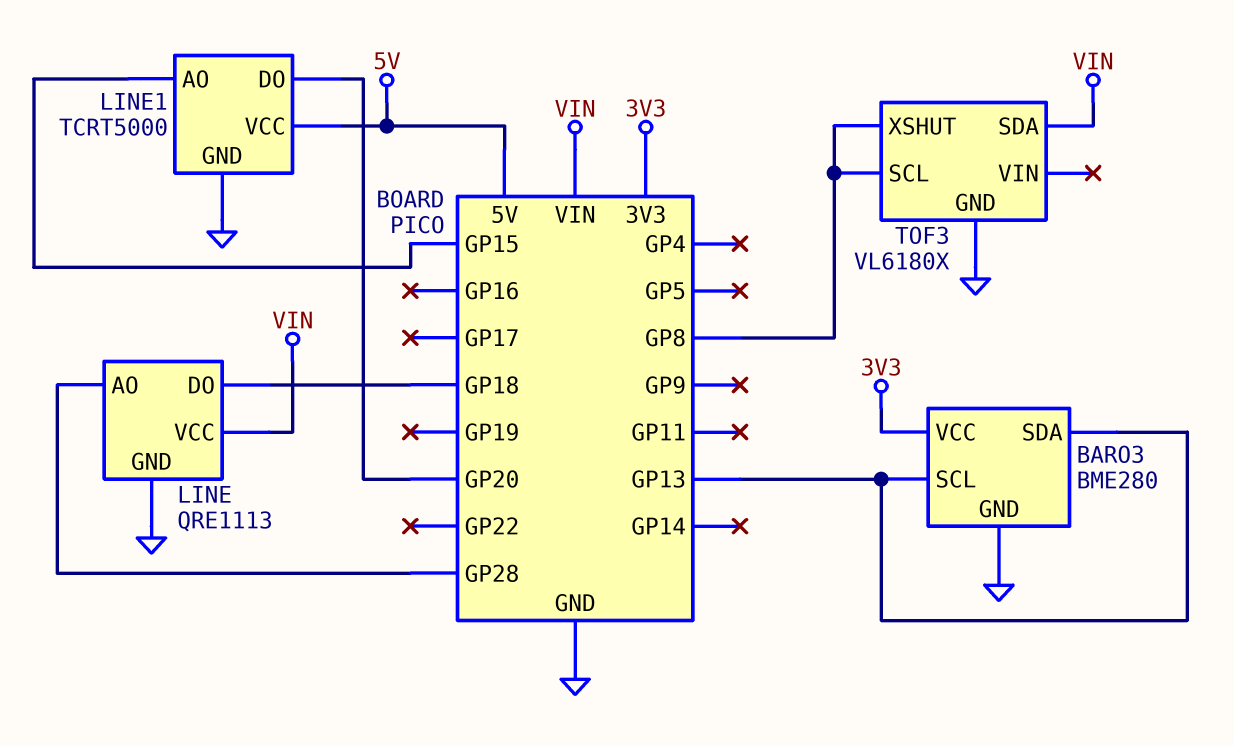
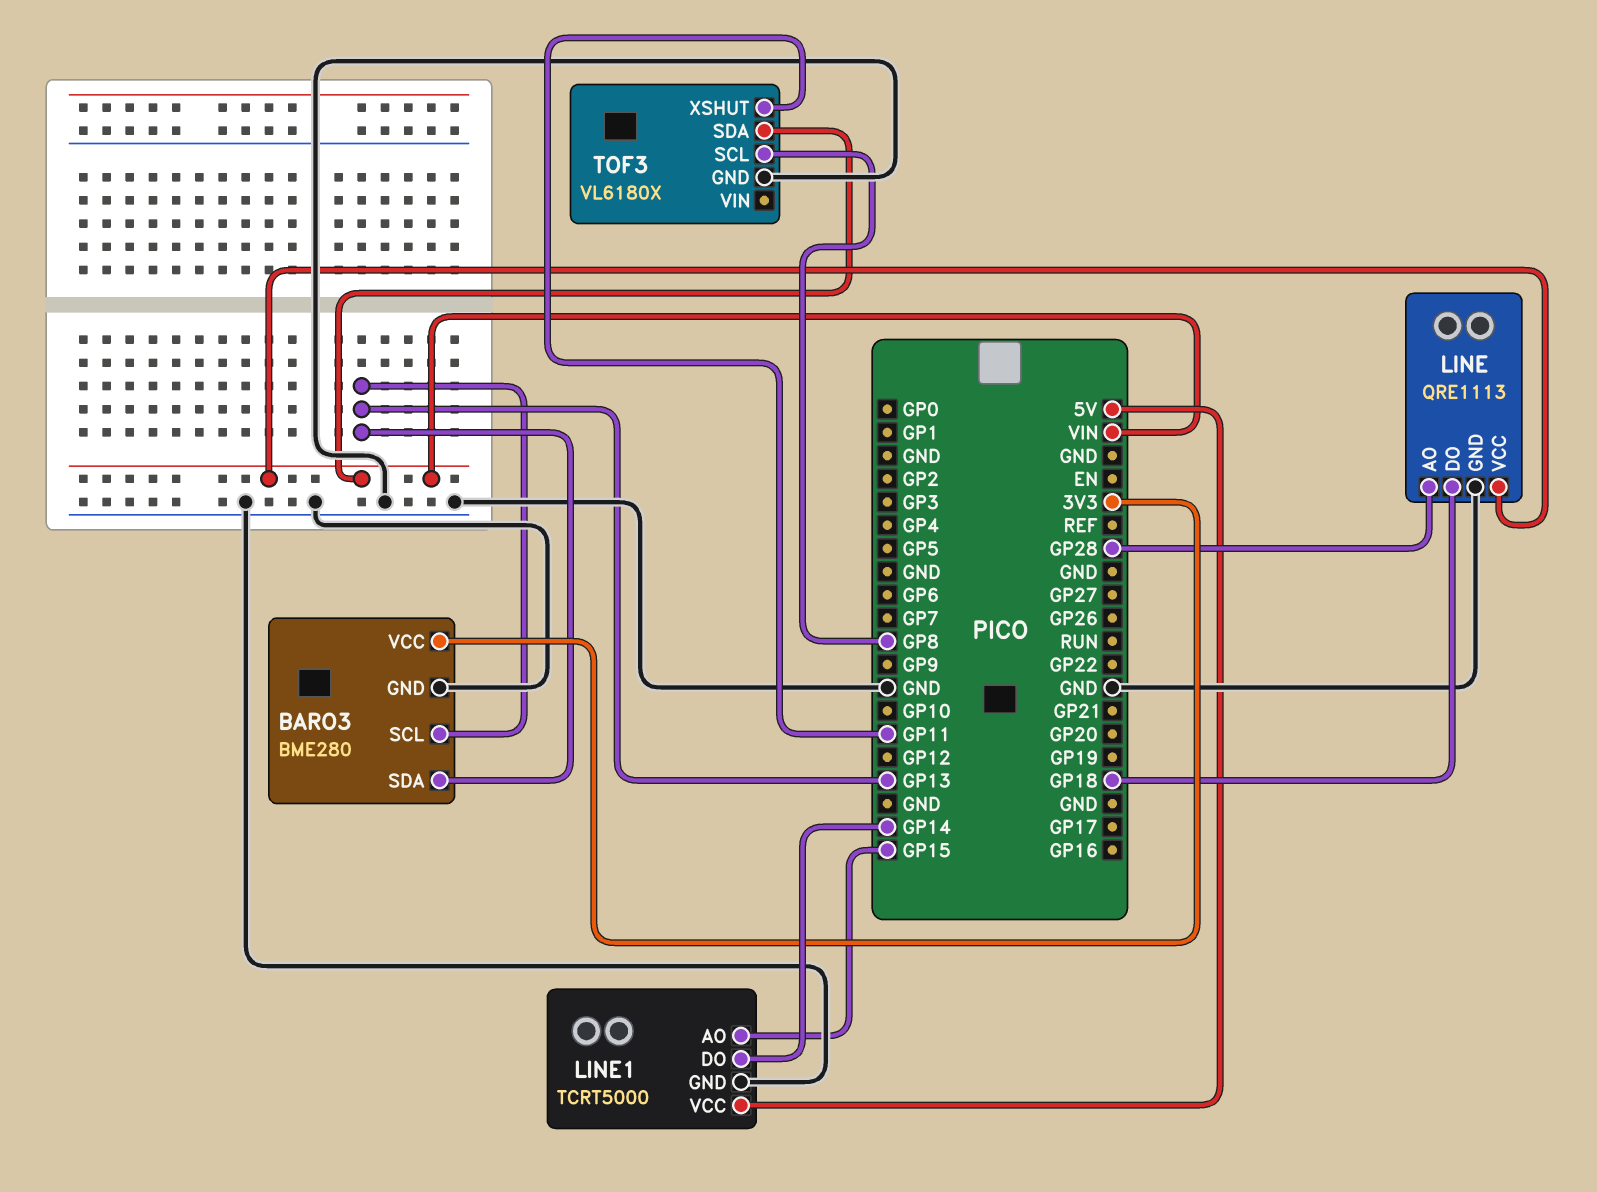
LINE1 pin DO: GP20 -> GP14
TOF3 pin XSHUT: GP8 -> GP11

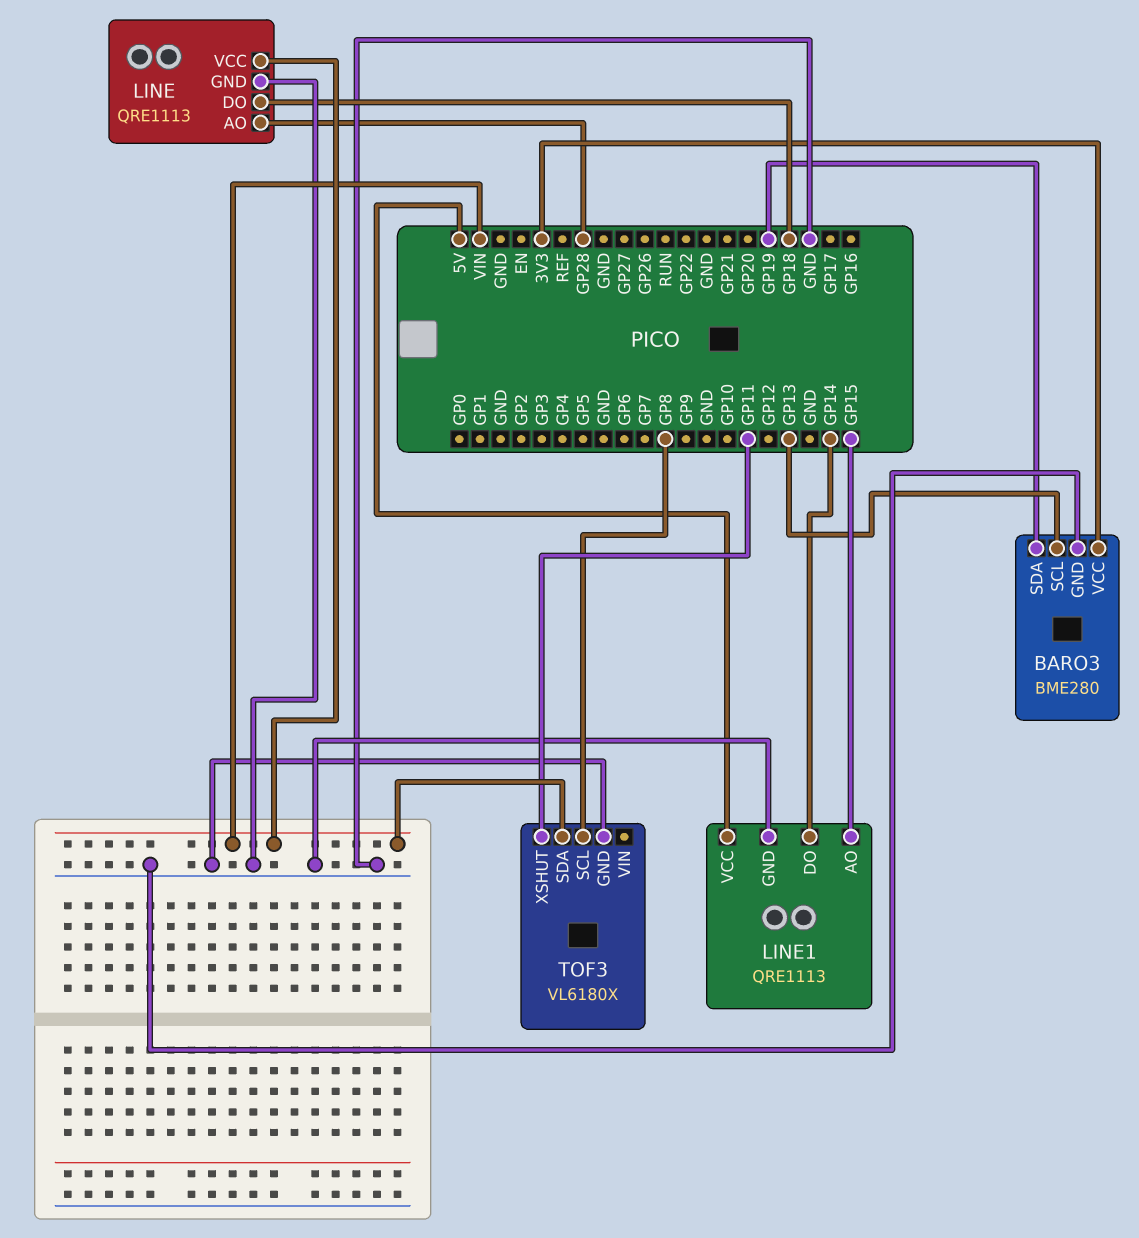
BARO3 pin SDA: GP13 -> GP19
LINE1: TCRT5000 -> QRE1113

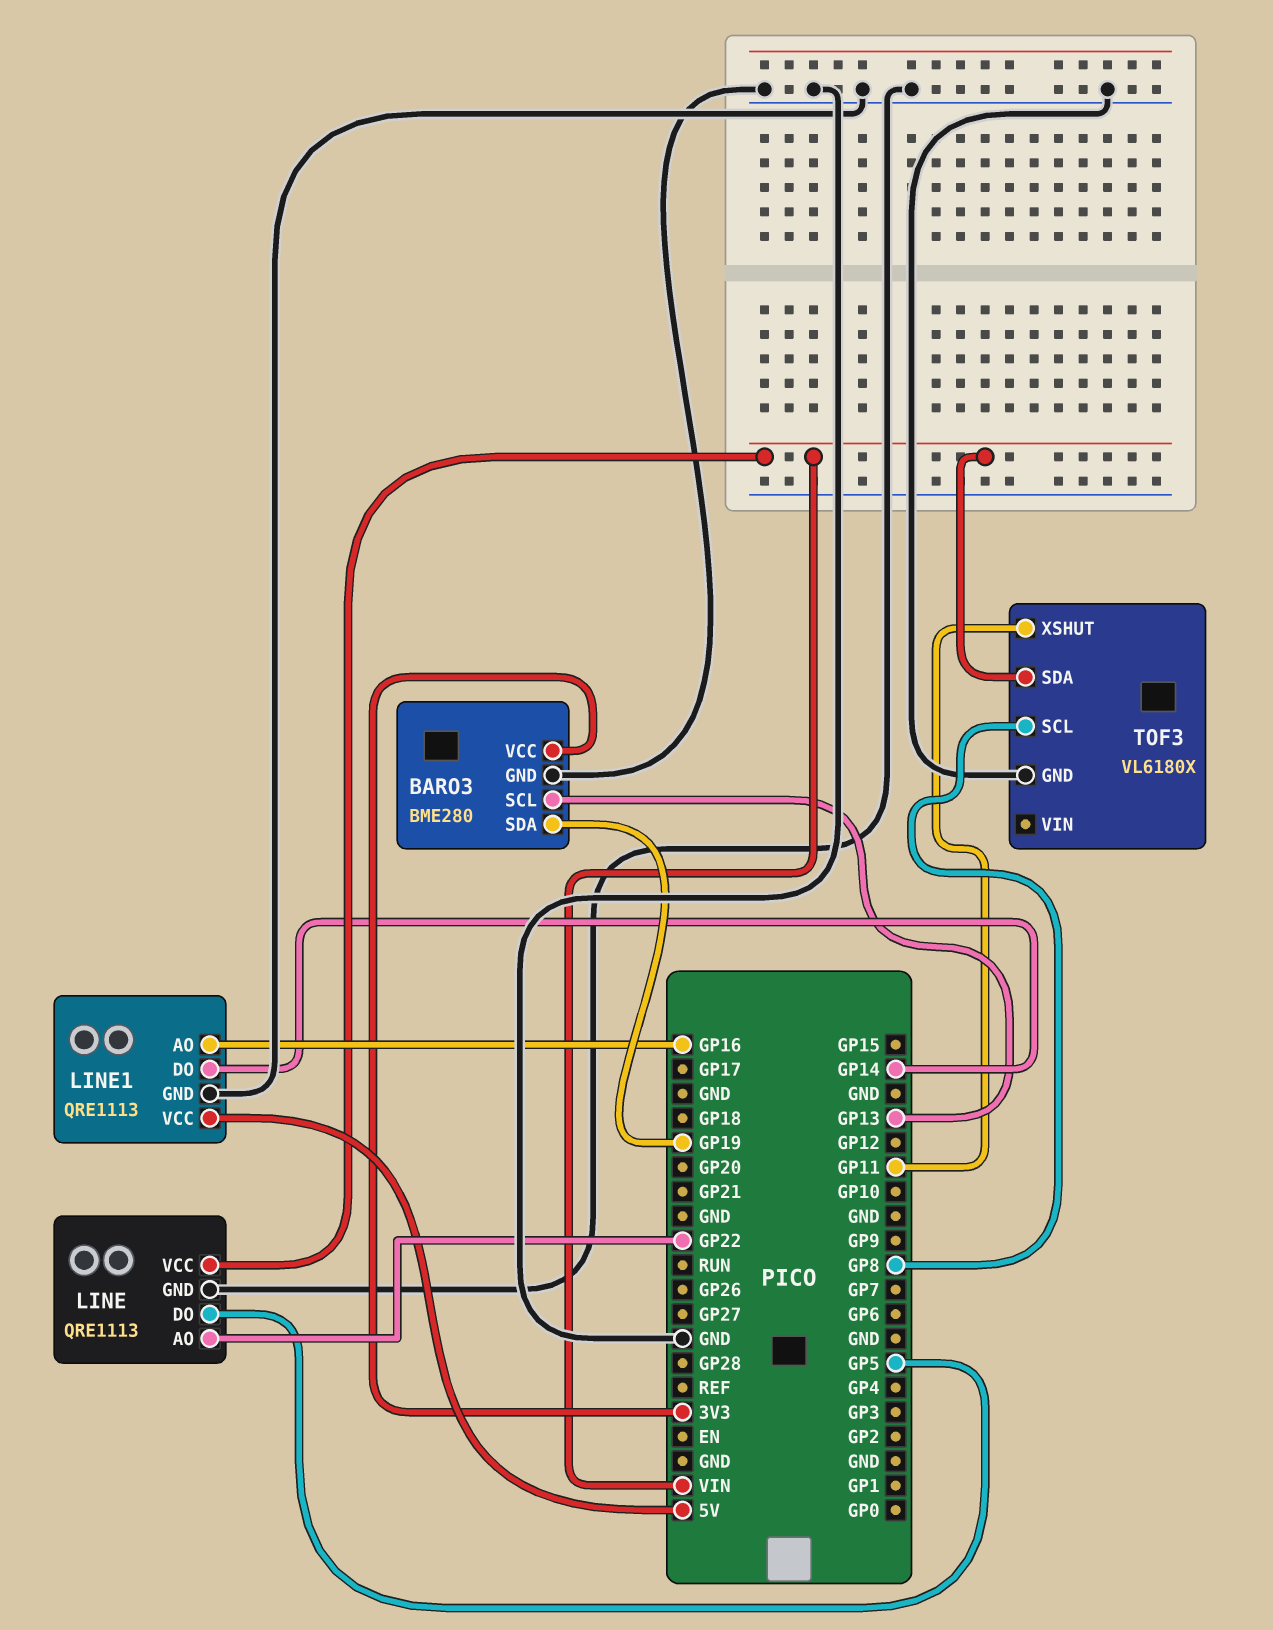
LINE pin AO: GP28 -> GP22
LINE pin DO: GP18 -> GP5
LINE1 pin AO: GP15 -> GP16

